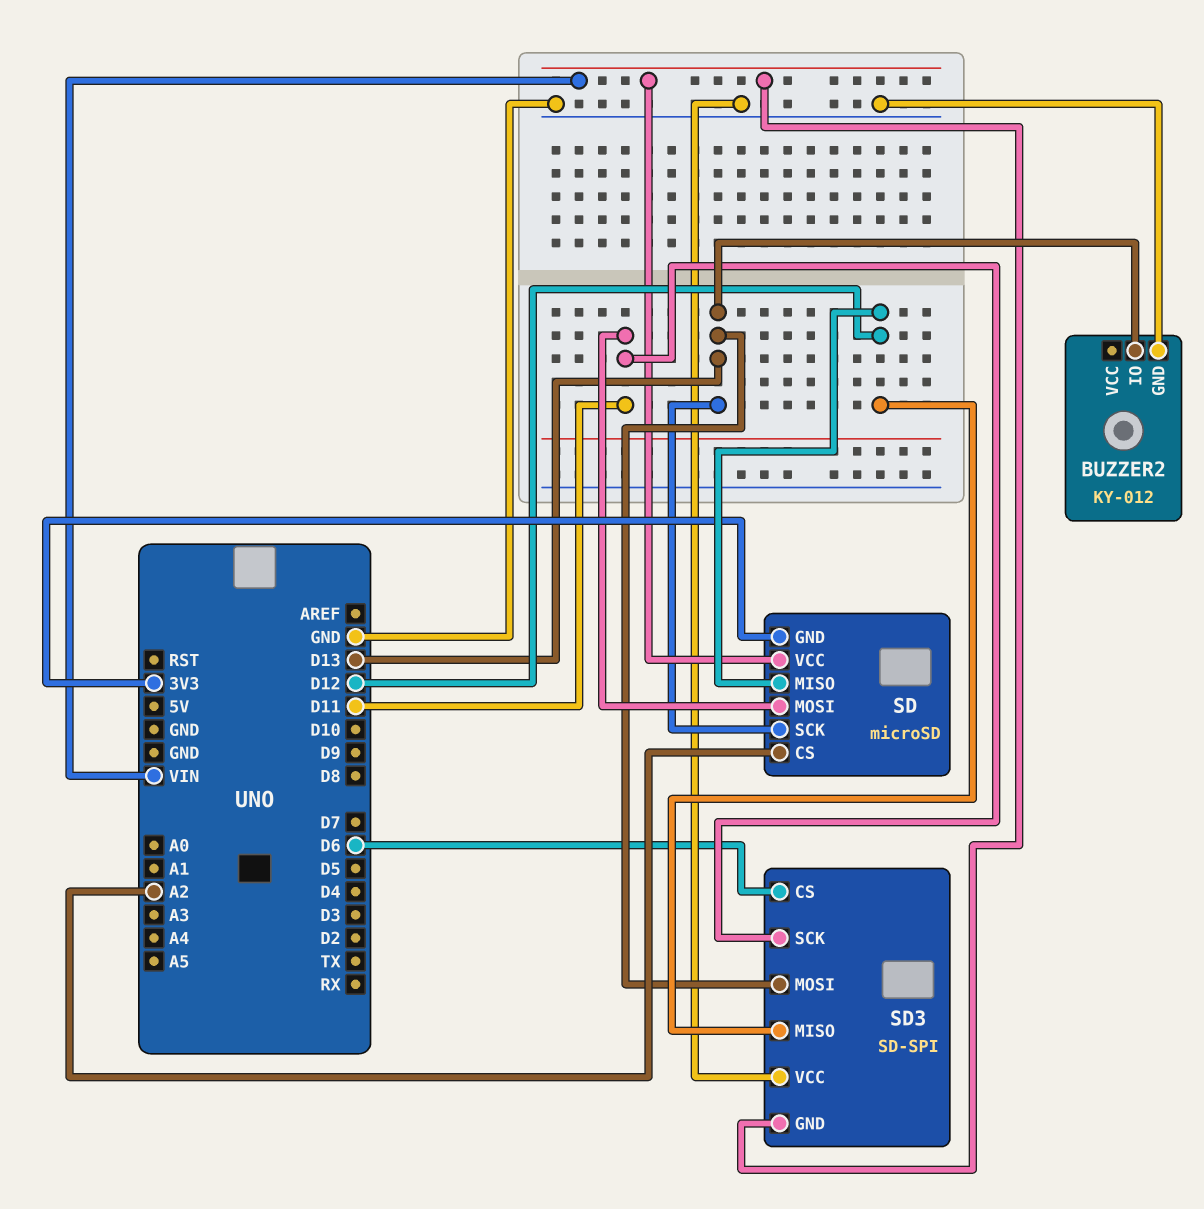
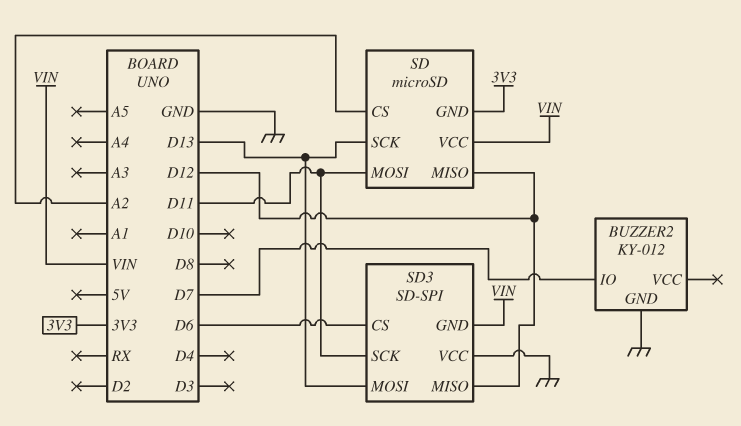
BUZZER2 pin IO: D13 -> D7

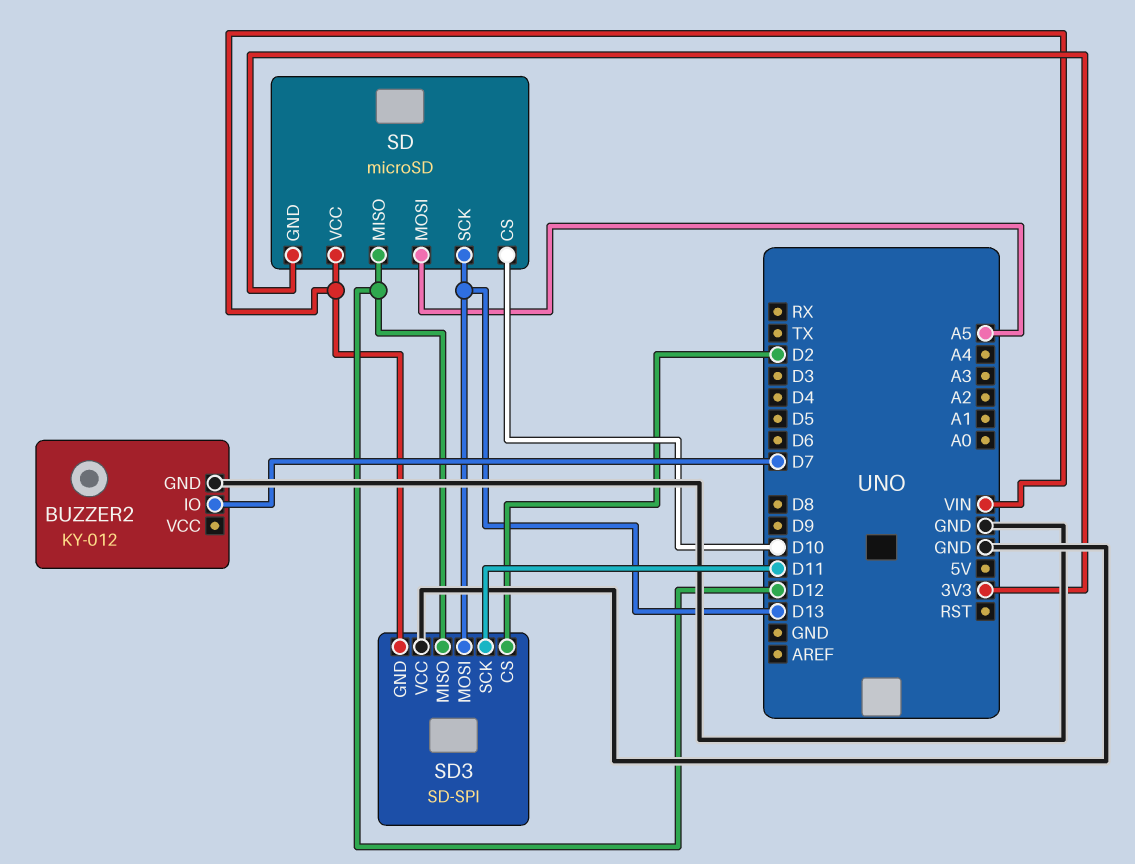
SD pin CS: A2 -> D10
SD pin MOSI: D11 -> A5
SD3 pin CS: D6 -> D2

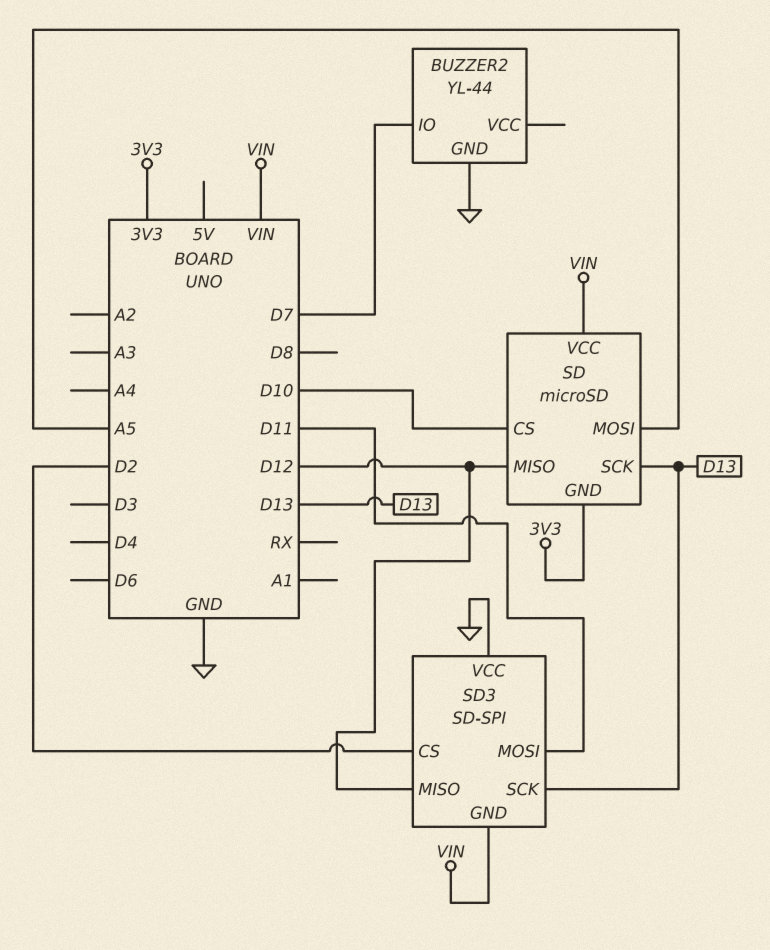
BUZZER2: KY-012 -> YL-44
SD3 pin MOSI: D13 -> D11
SD3 pin SCK: D11 -> D13

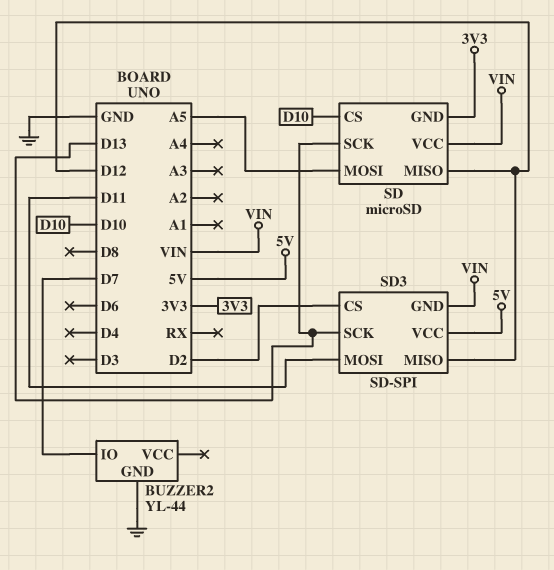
SD3 pin VCC: GND -> 5V

